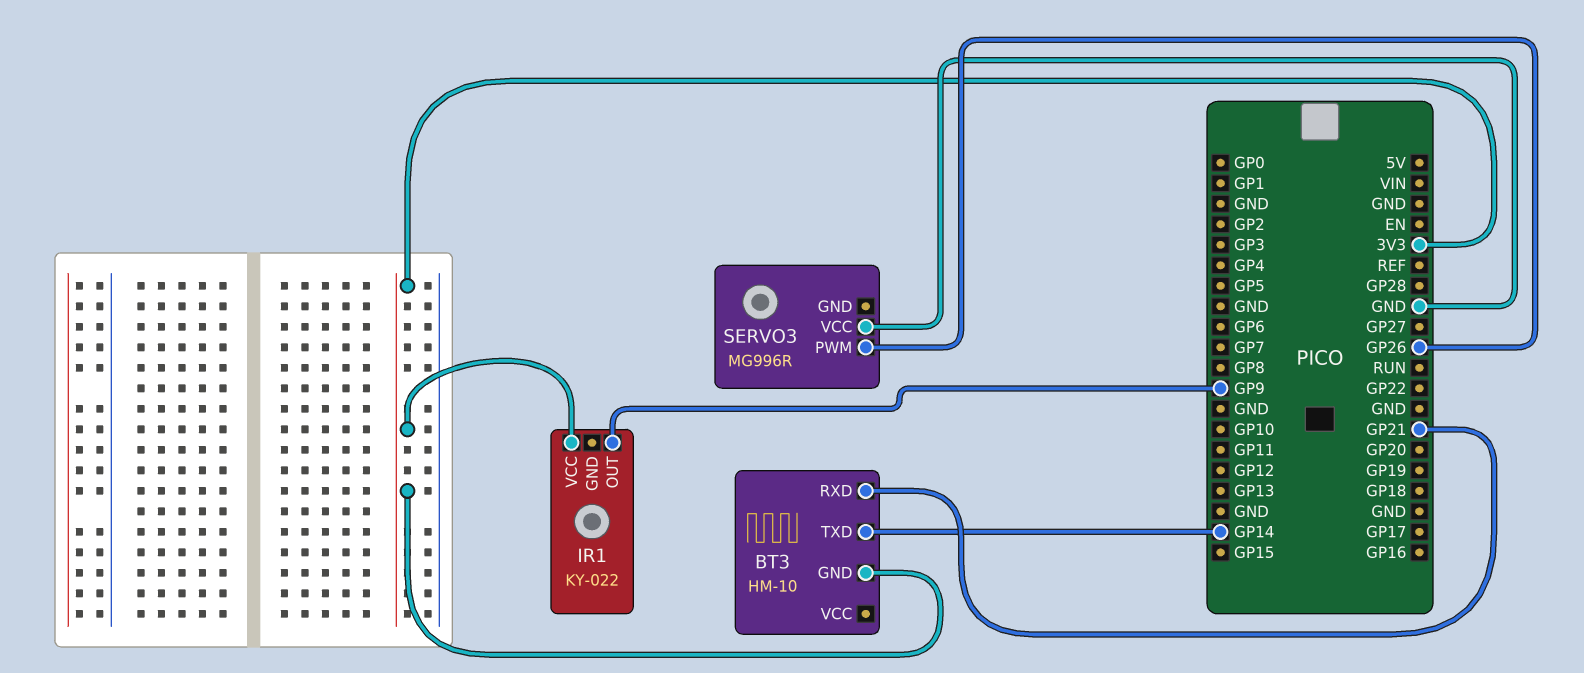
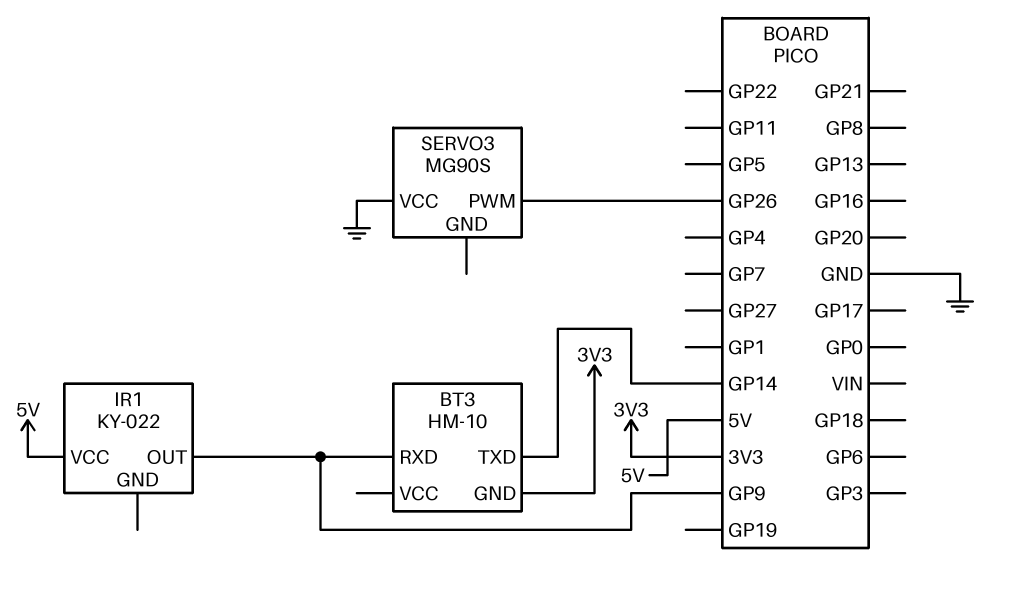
BT3 pin RXD: GP21 -> GP9
IR1 pin VCC: 3V3 -> 5V
SERVO3: MG996R -> MG90S

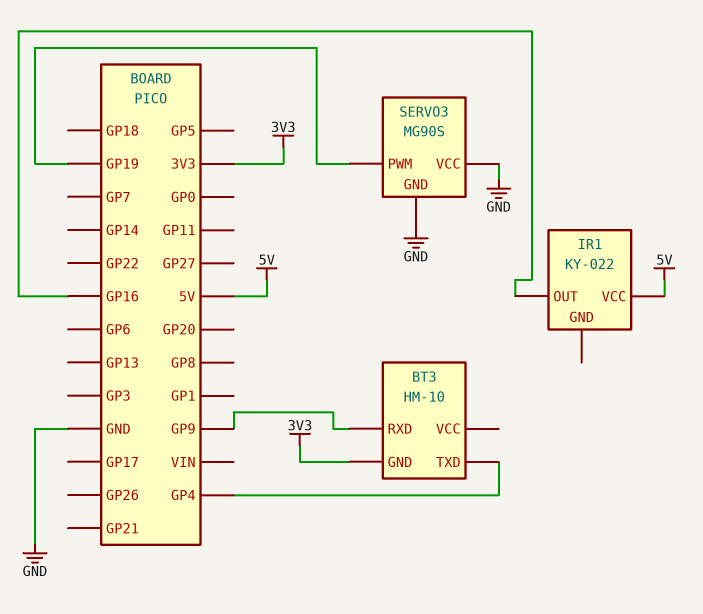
BT3 pin TXD: GP14 -> GP4
IR1 pin OUT: GP9 -> GP16
SERVO3 pin GND: none -> GND
SERVO3 pin PWM: GP26 -> GP19

